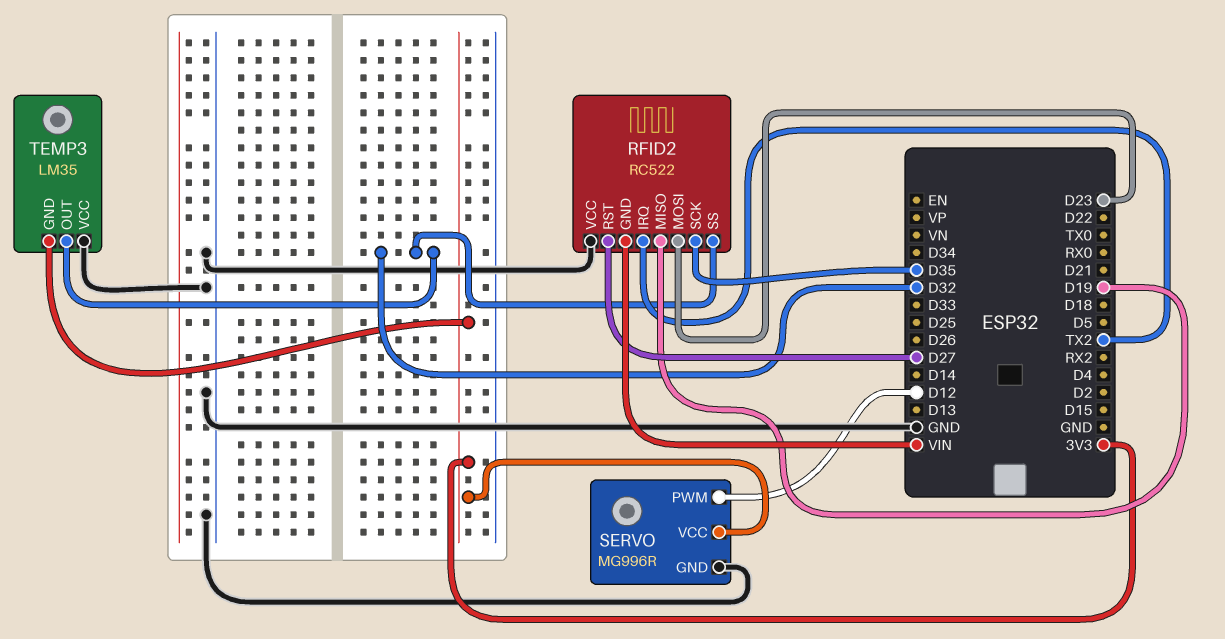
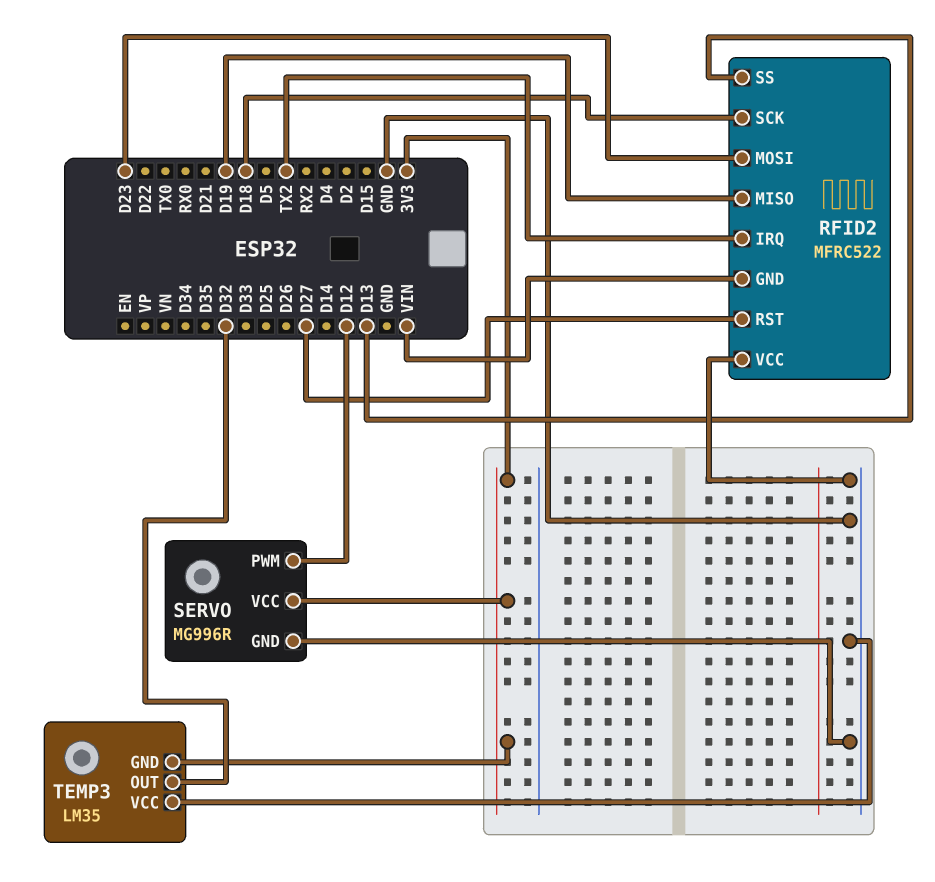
RFID2: RC522 -> MFRC522
RFID2 pin SCK: D35 -> D18
RFID2 pin SS: D32 -> D13

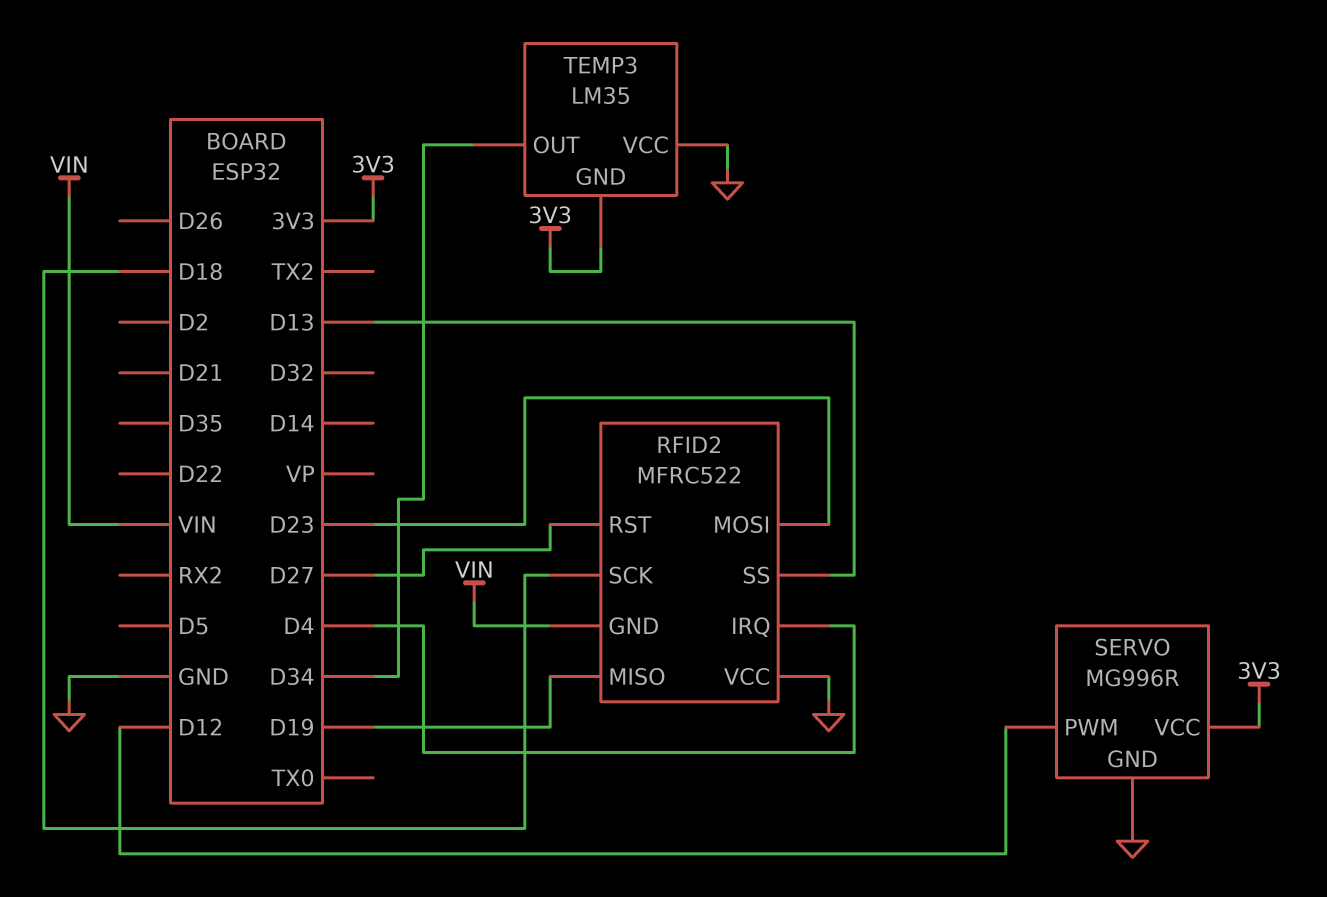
RFID2 pin IRQ: TX2 -> D4
TEMP3 pin OUT: D32 -> D34

